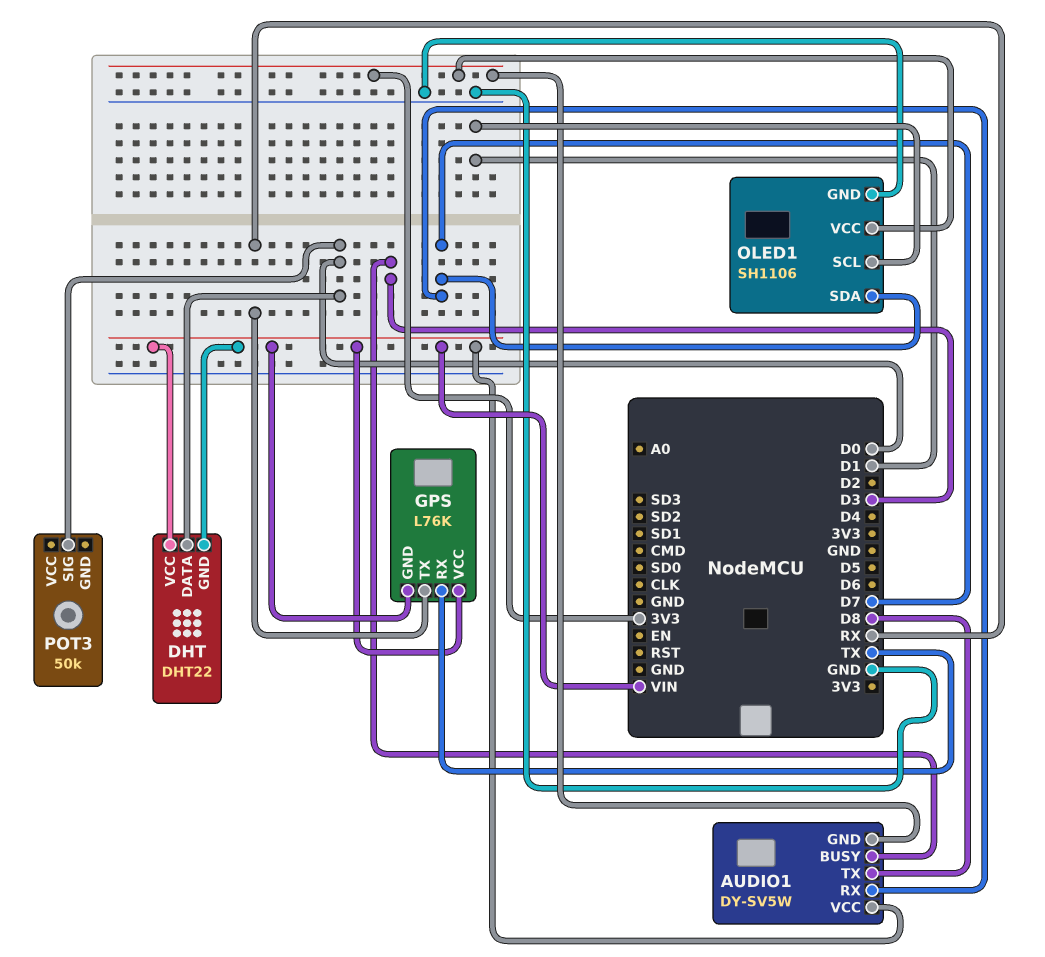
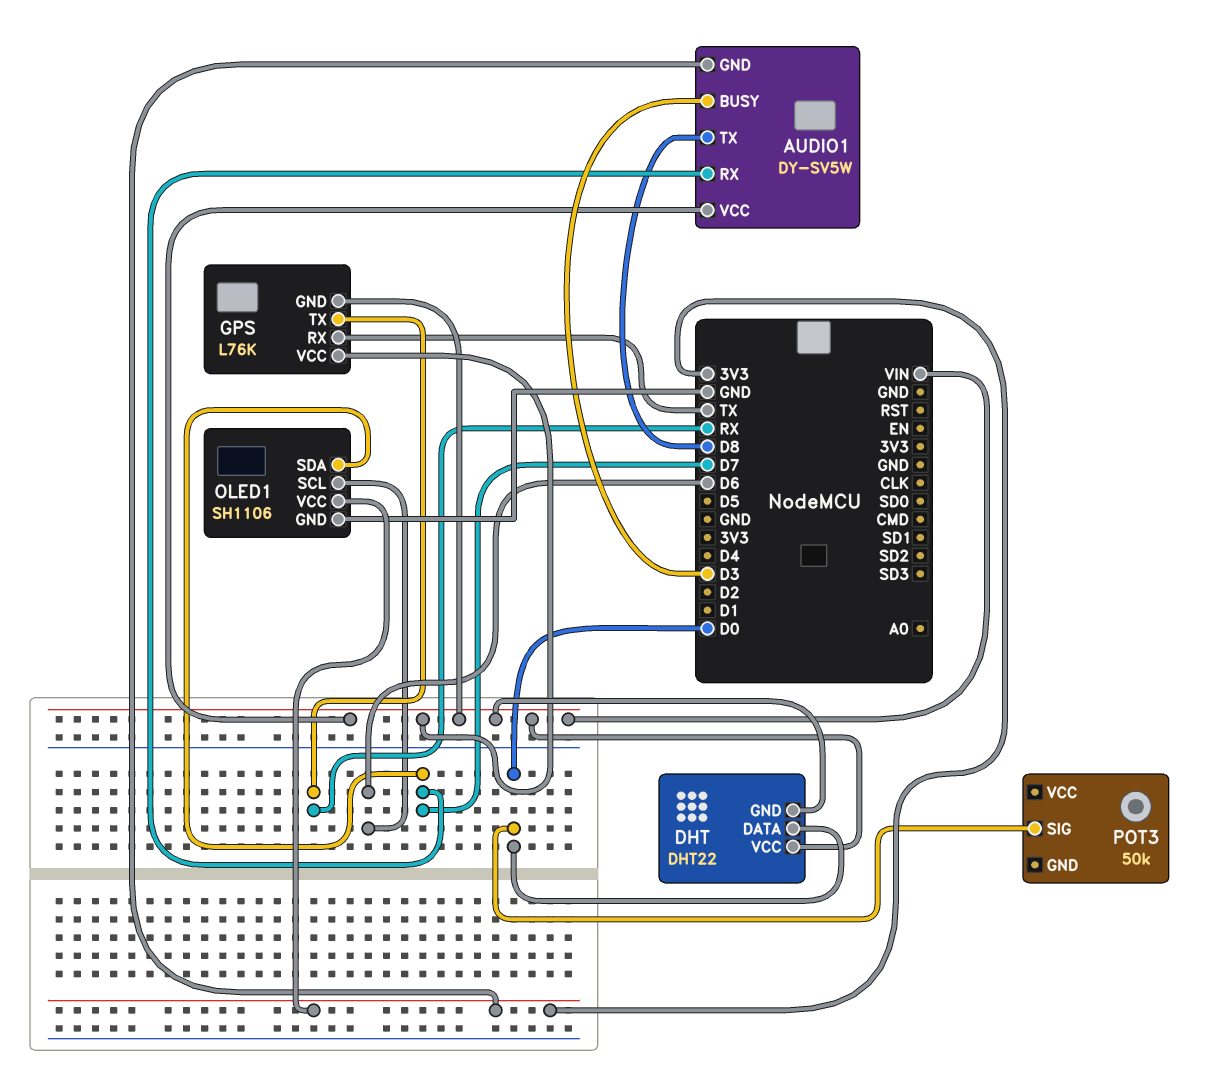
OLED1 pin SCL: D1 -> D6

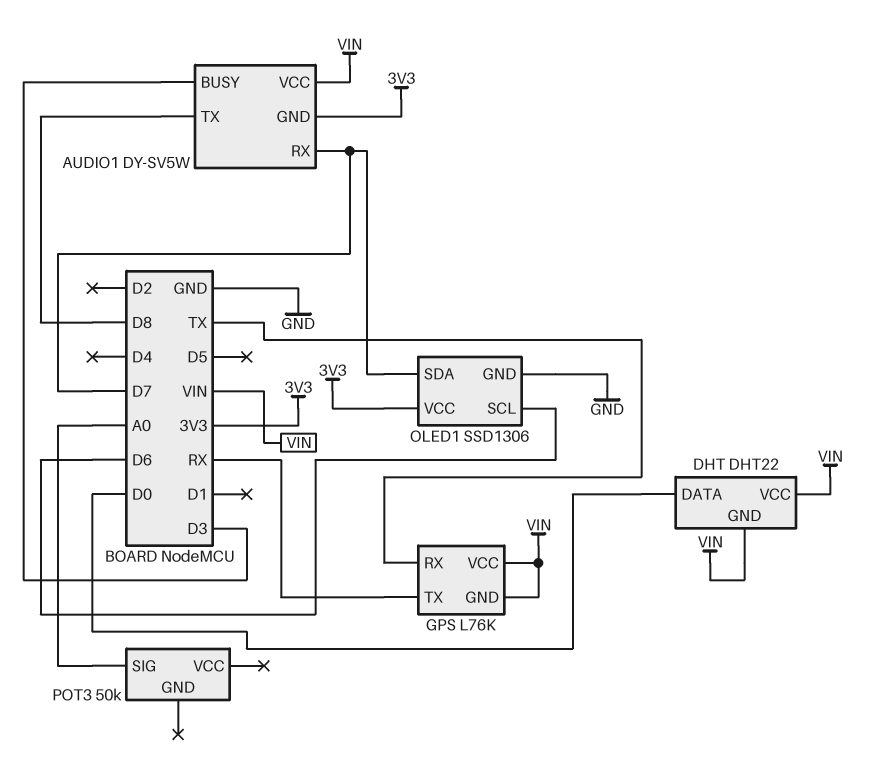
OLED1: SH1106 -> SSD1306
POT3 pin SIG: D0 -> A0

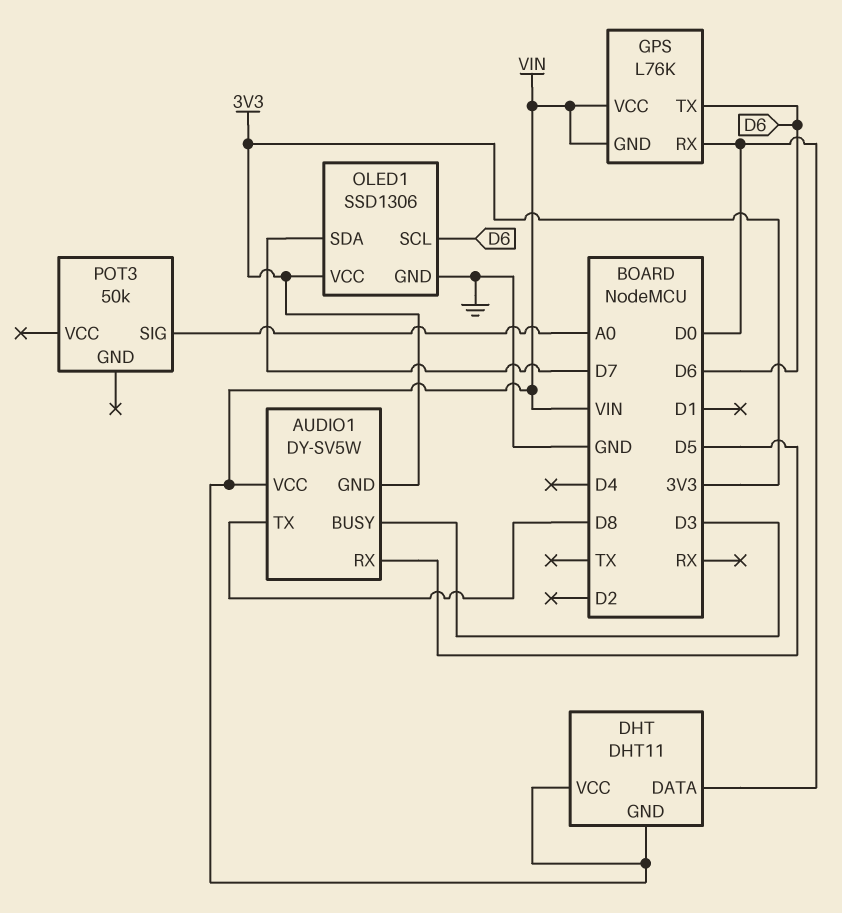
AUDIO1 pin RX: D7 -> D5
DHT: DHT22 -> DHT11
GPS pin RX: TX -> D0
GPS pin TX: RX -> D6

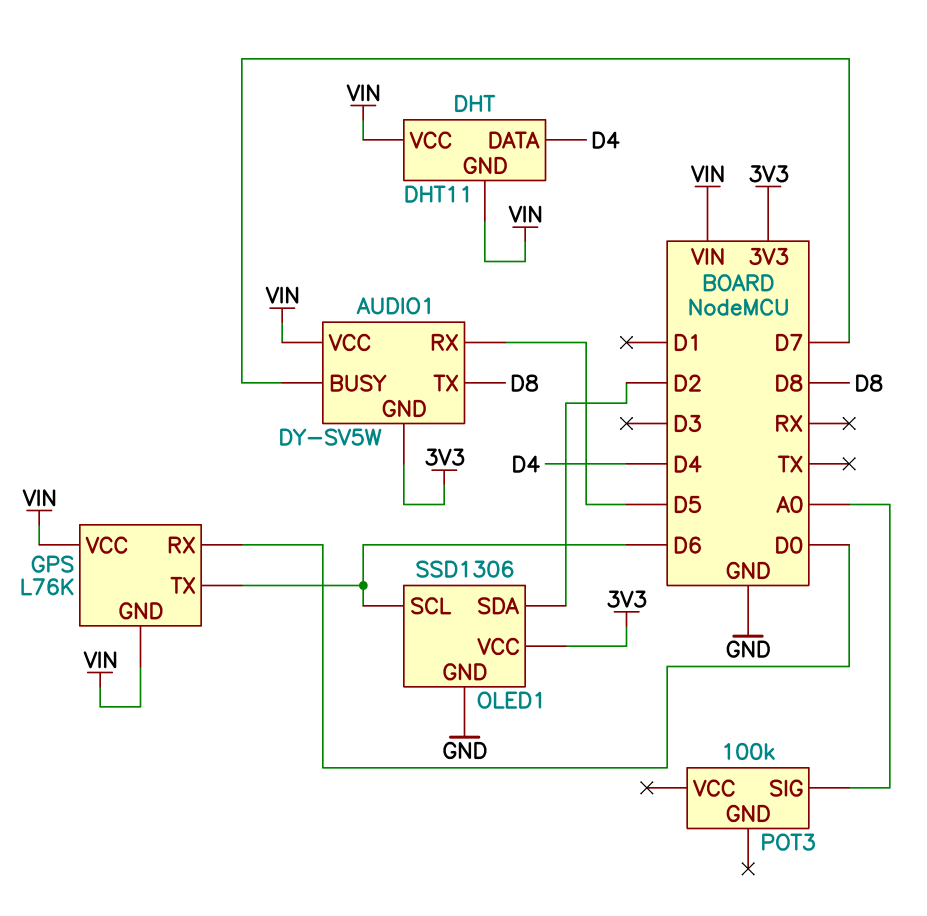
AUDIO1 pin BUSY: D3 -> D7
DHT pin DATA: D0 -> D4
OLED1 pin SDA: D7 -> D2
POT3: 50k -> 100k

